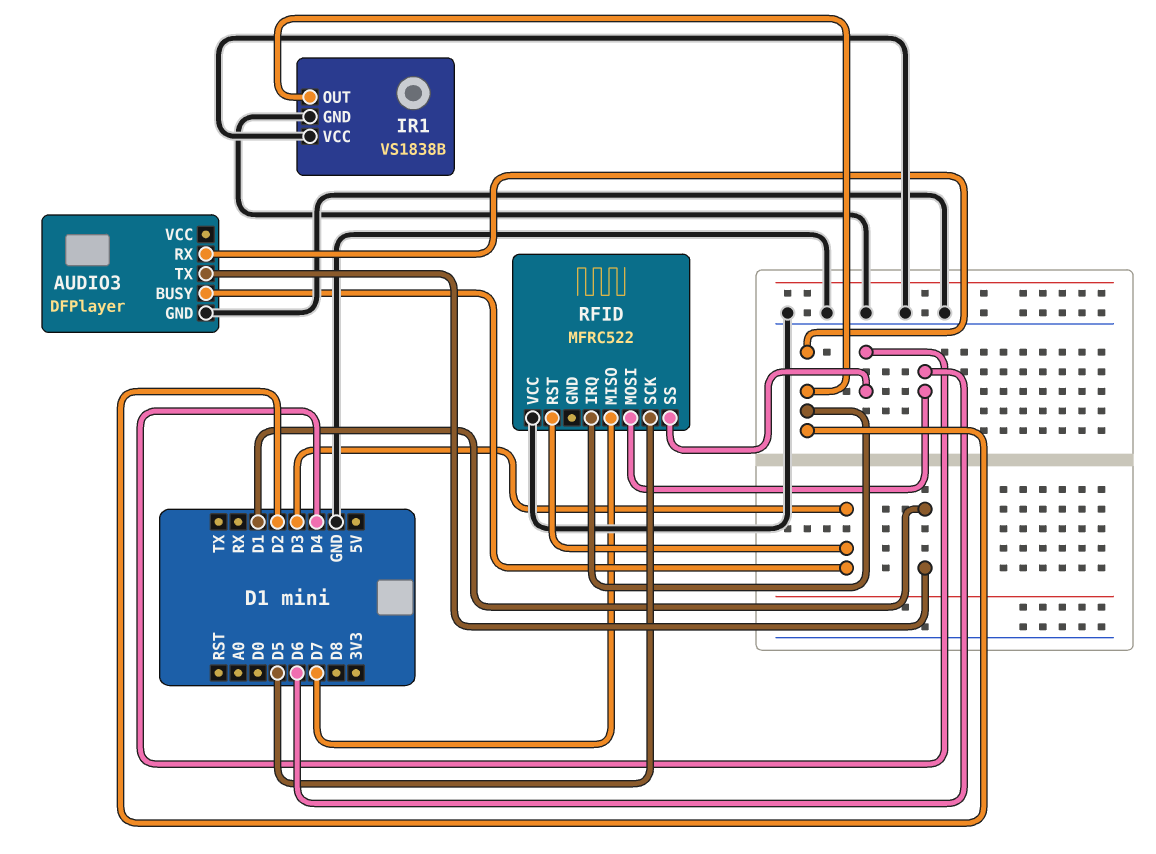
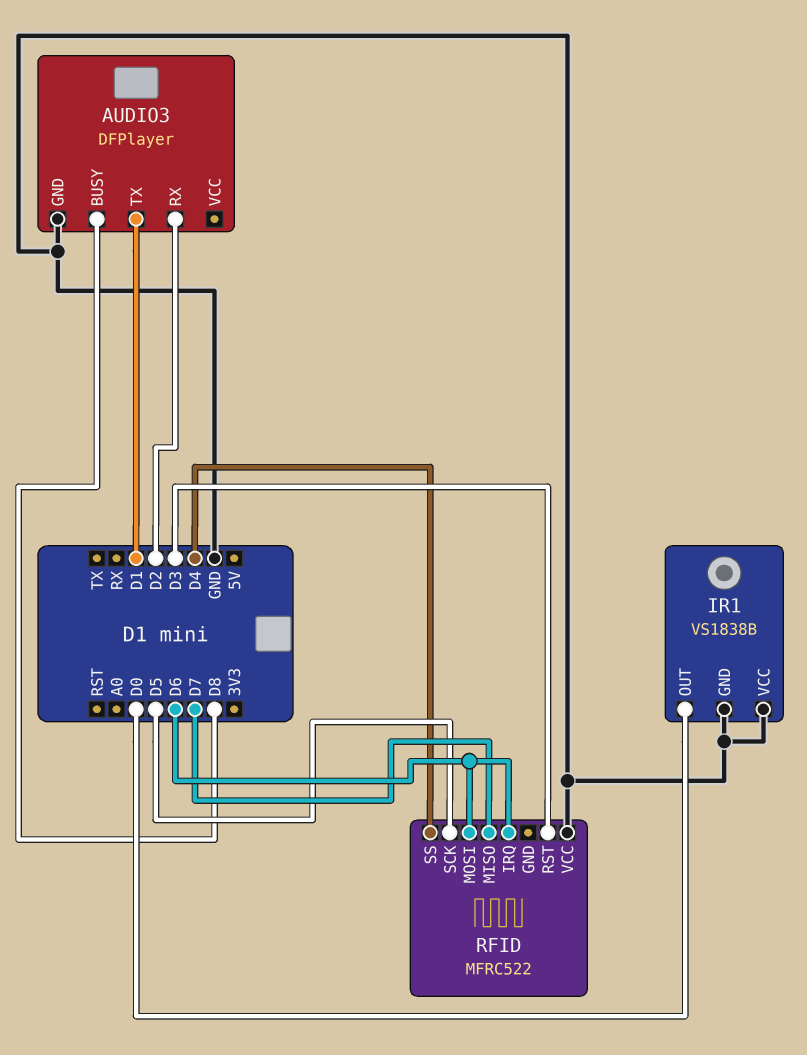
AUDIO3 pin BUSY: D3 -> D8
IR1 pin OUT: D2 -> D0
RFID pin IRQ: D2 -> D6

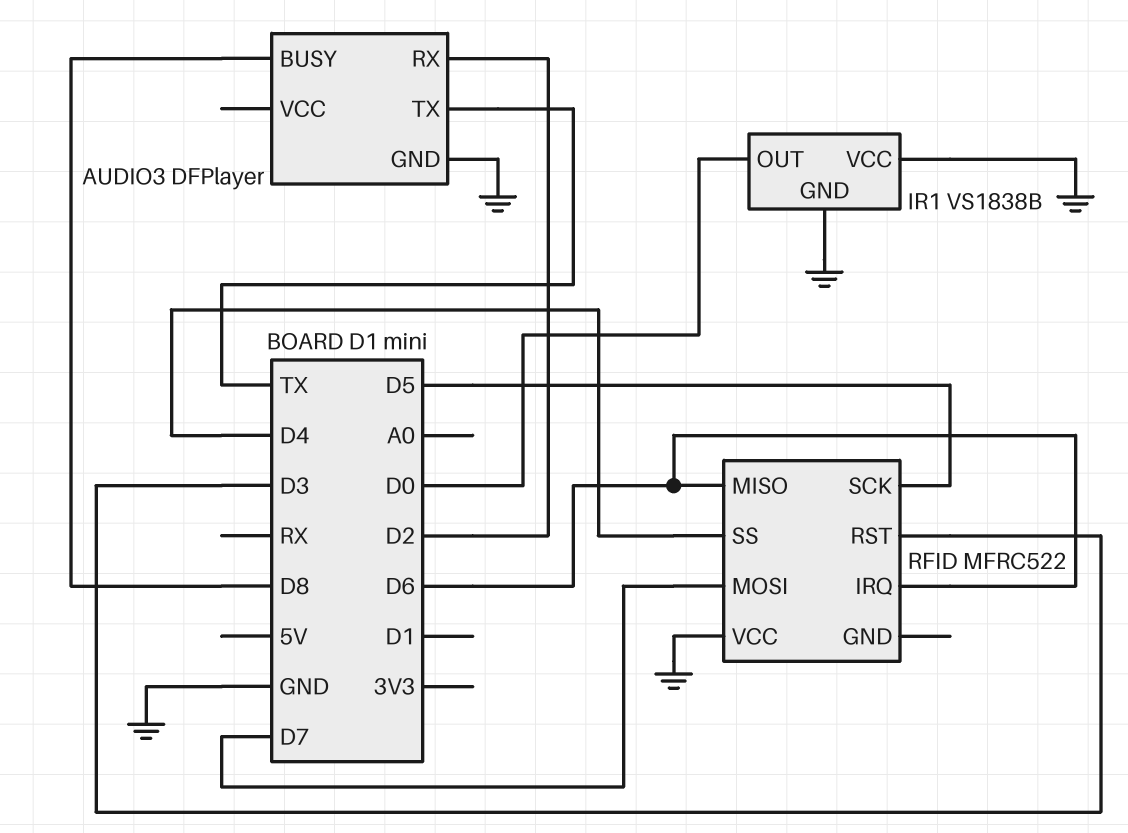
AUDIO3 pin TX: D1 -> TX
RFID pin MISO: D7 -> D6
RFID pin MOSI: D6 -> D7

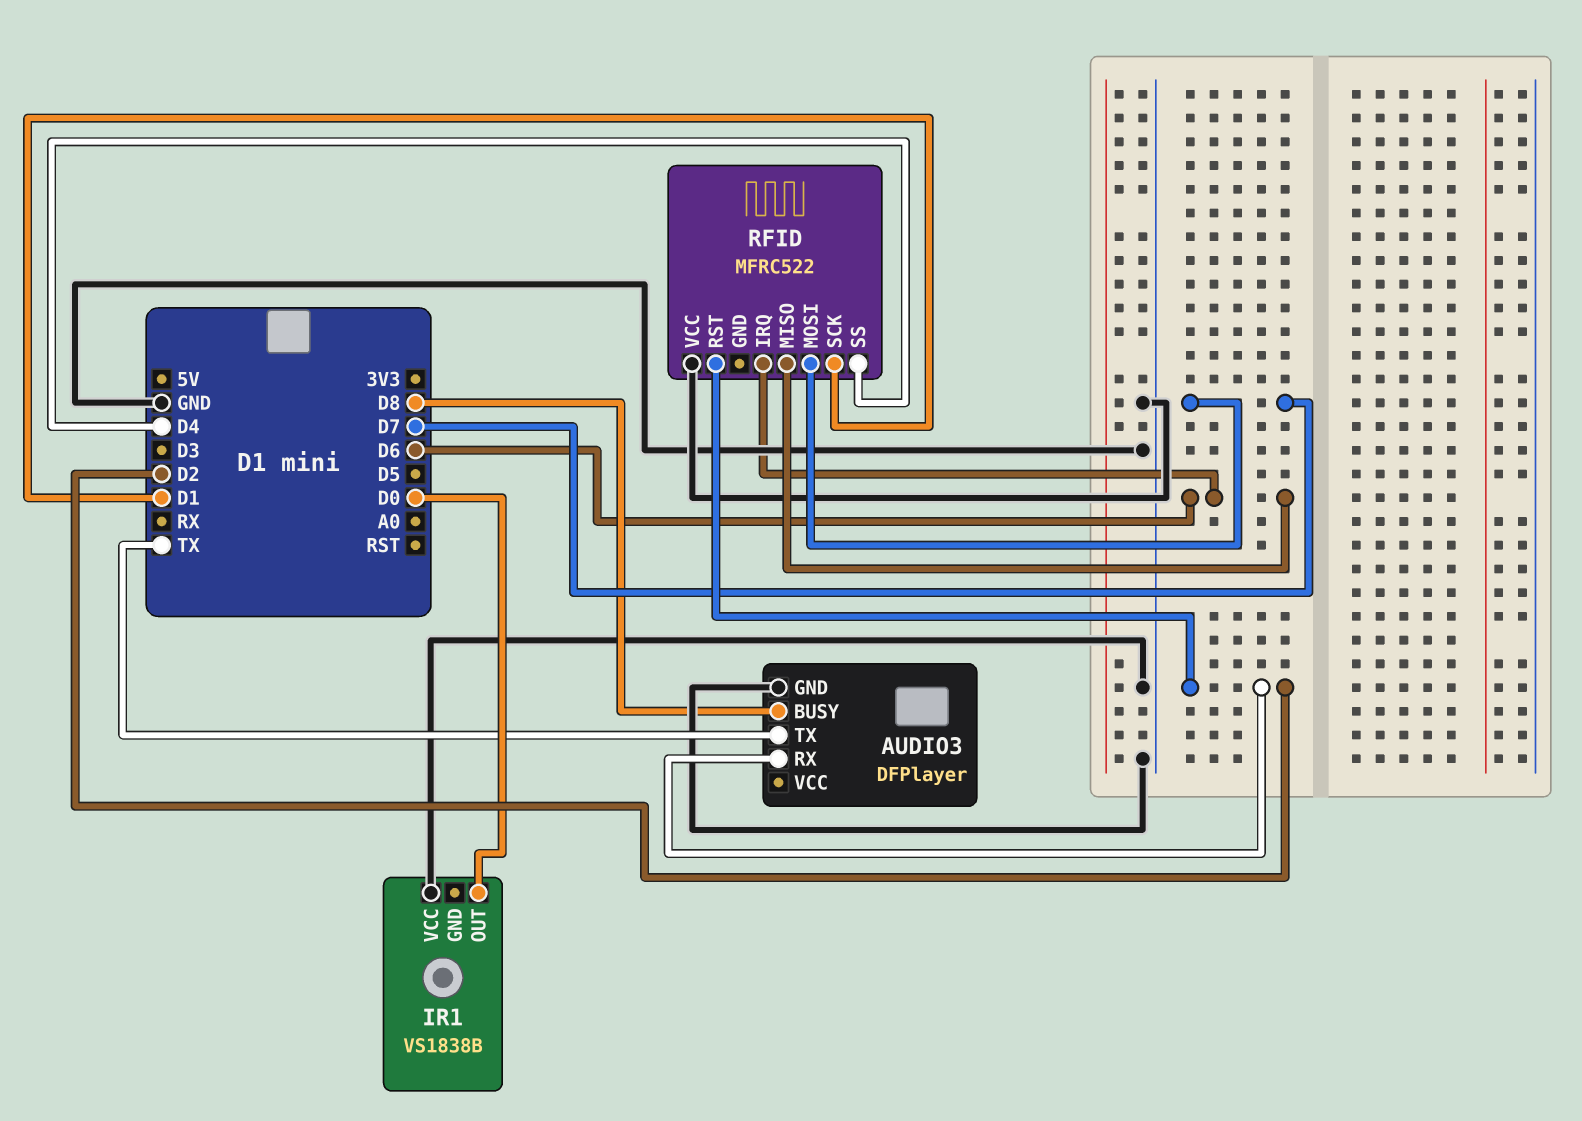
IR1 pin GND: GND -> none
RFID pin RST: D3 -> D2
RFID pin SCK: D5 -> D1

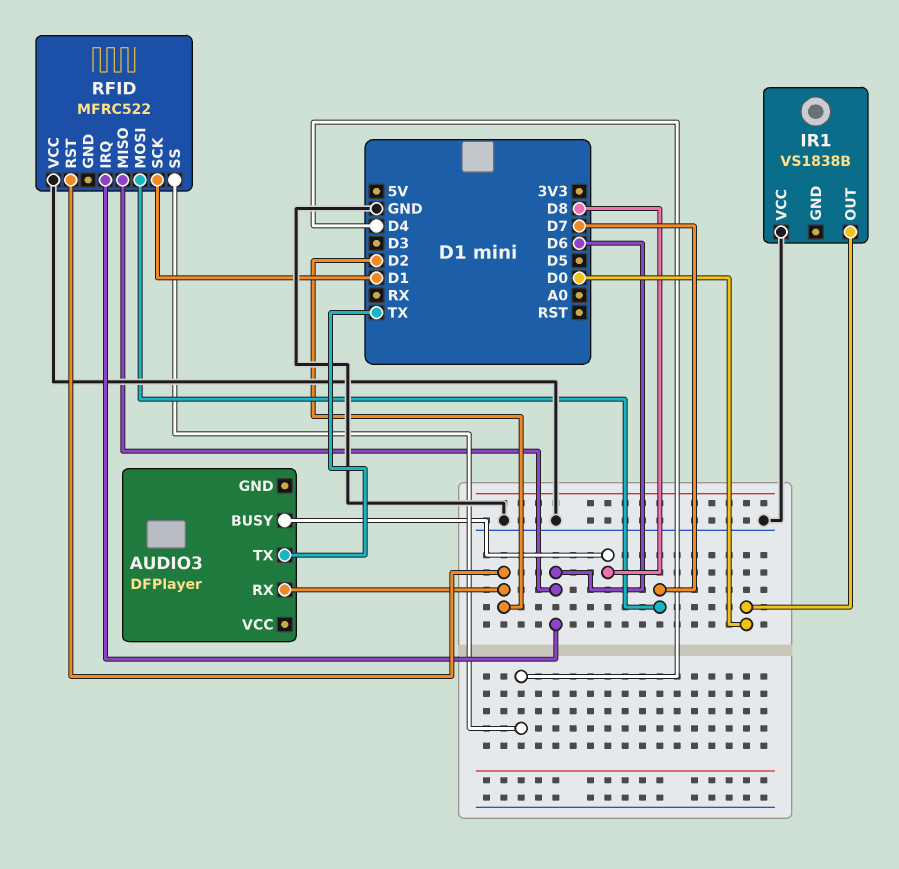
AUDIO3 pin GND: GND -> none

